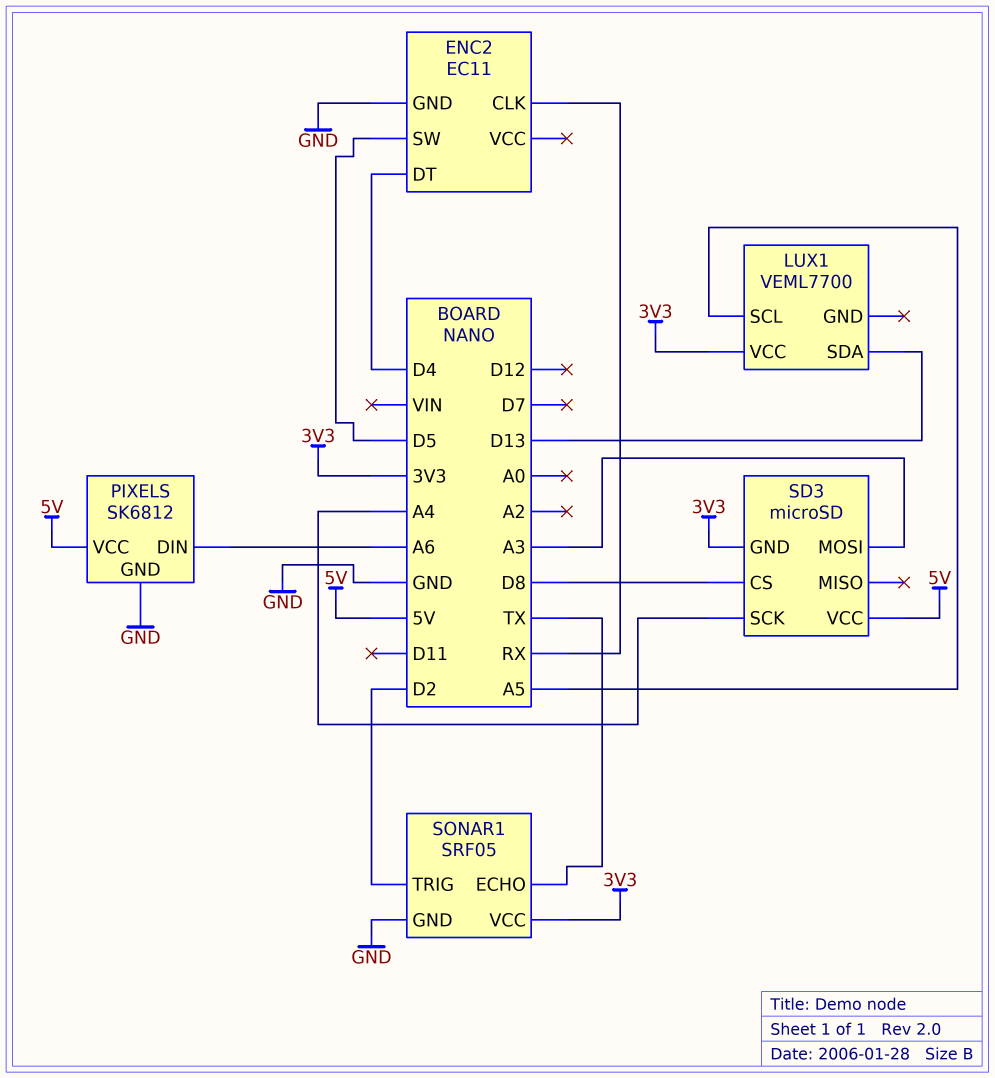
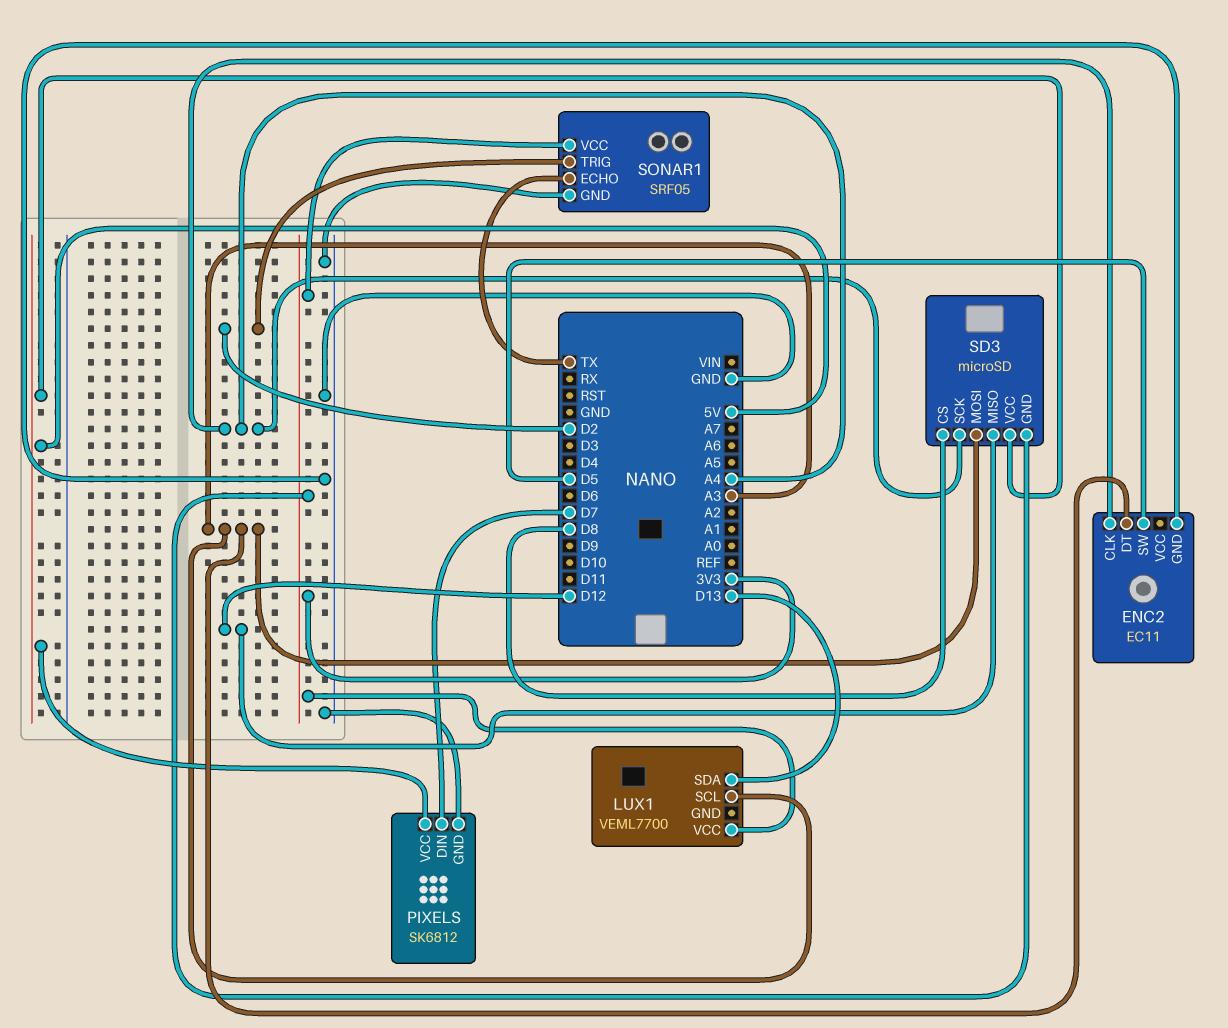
ENC2 pin CLK: RX -> A4
ENC2 pin DT: D4 -> A3
LUX1 pin SCL: A5 -> A3
PIXELS pin DIN: A6 -> D7
SD3 pin MISO: none -> D12

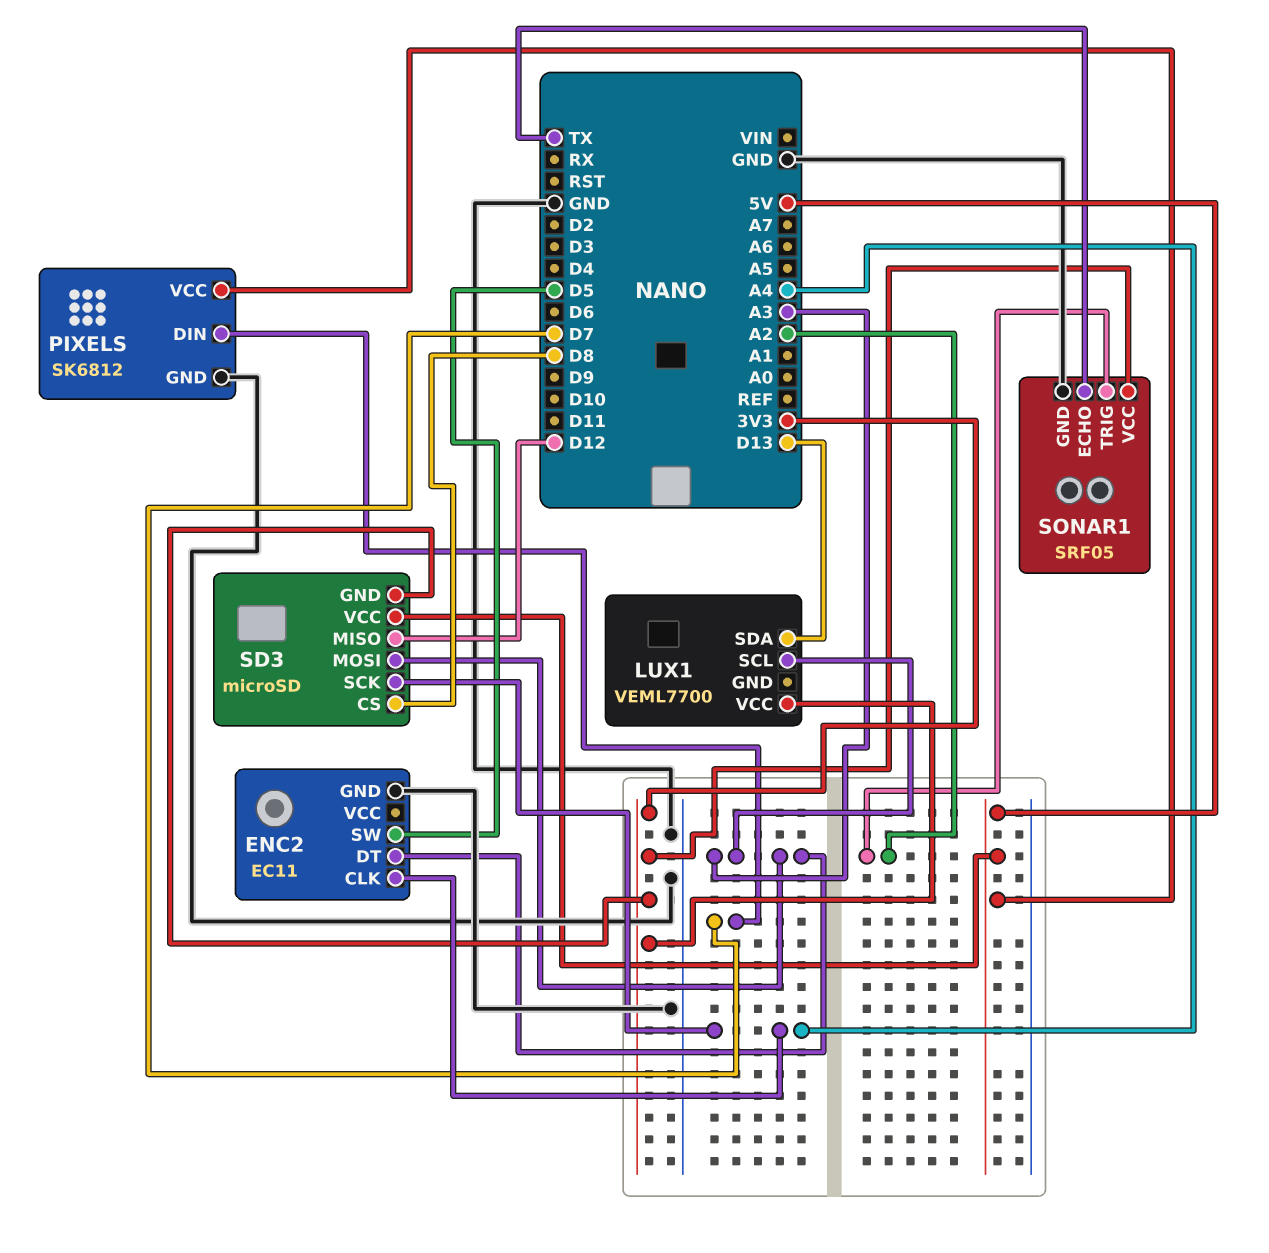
SONAR1 pin TRIG: D2 -> A2

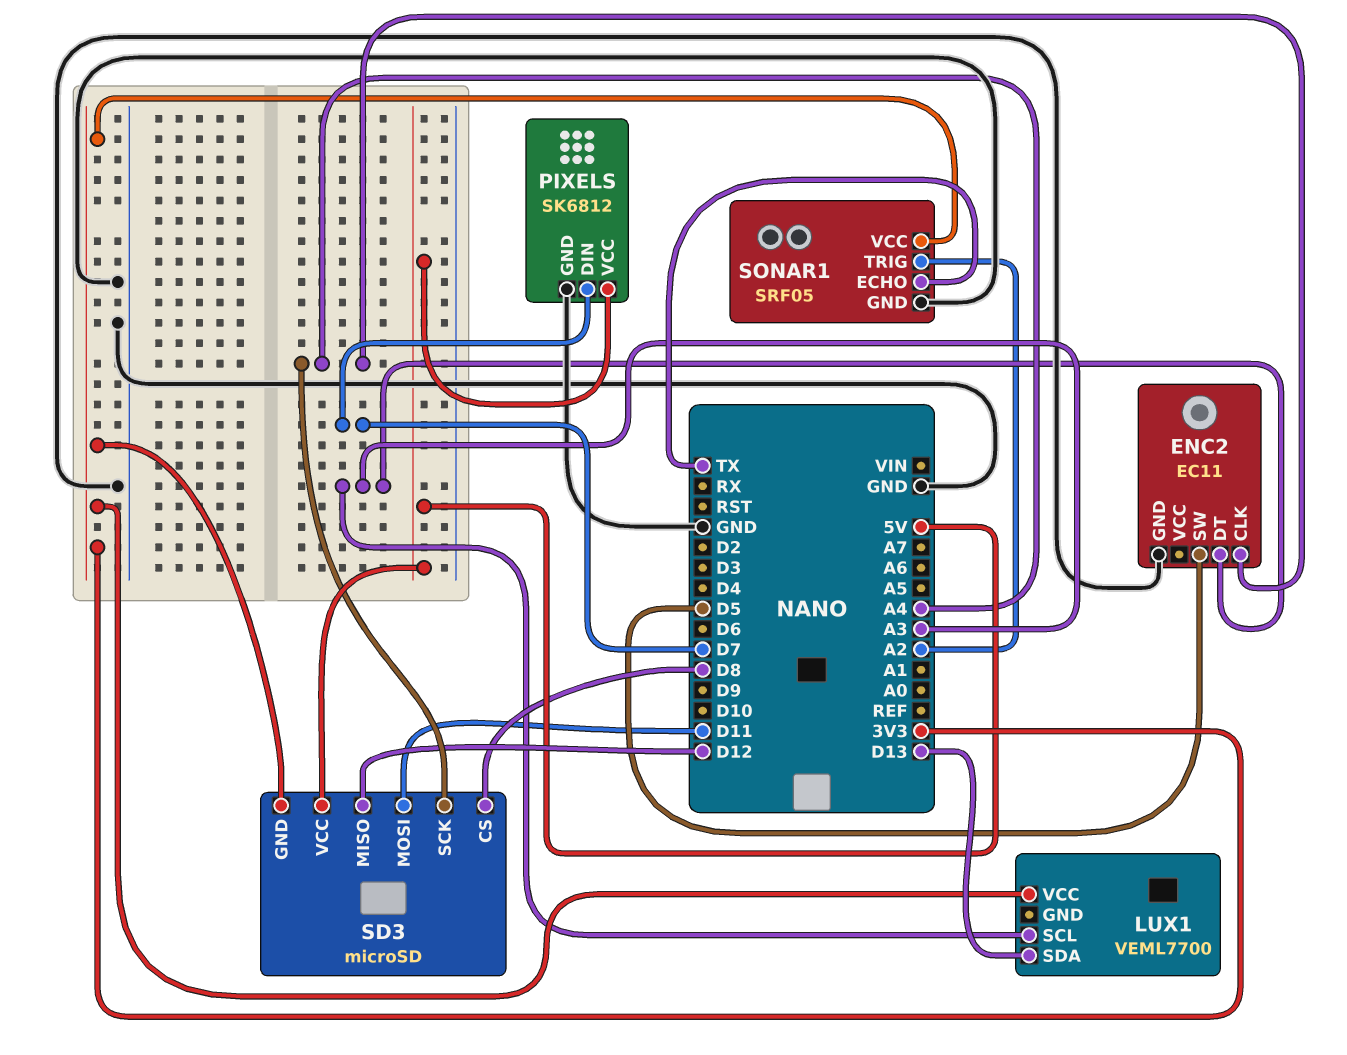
SD3 pin MOSI: A3 -> D11

